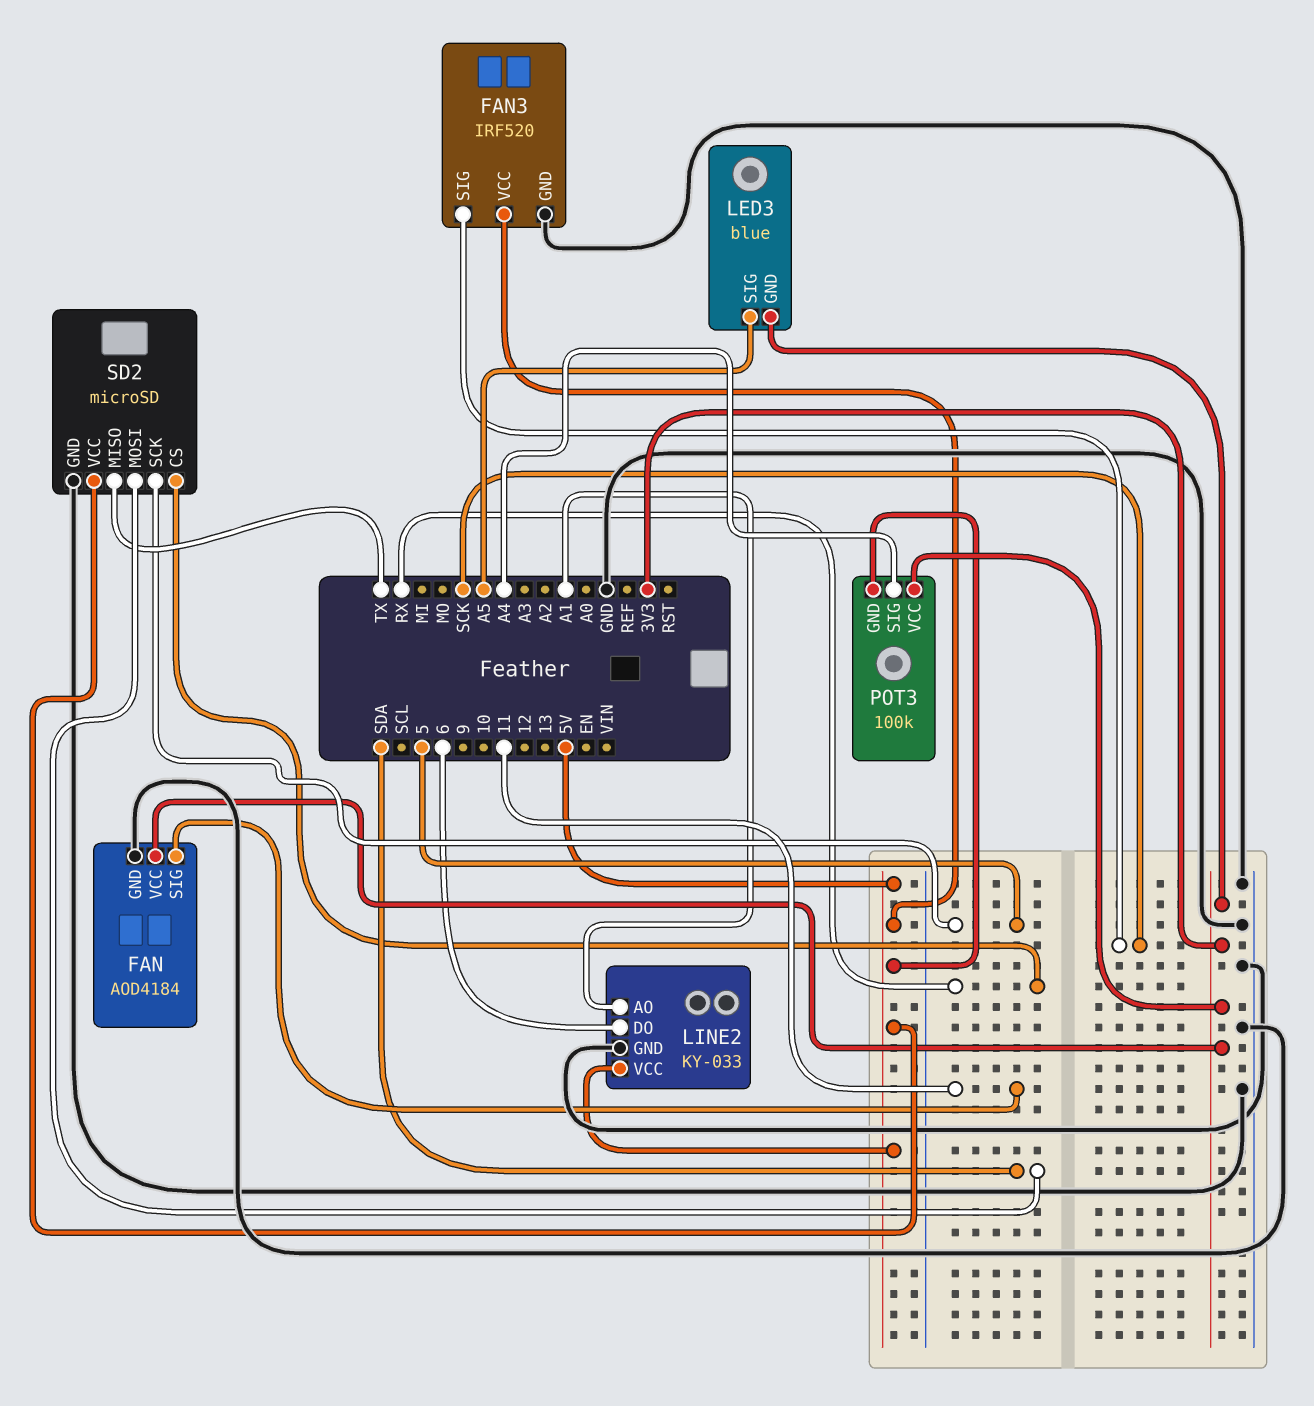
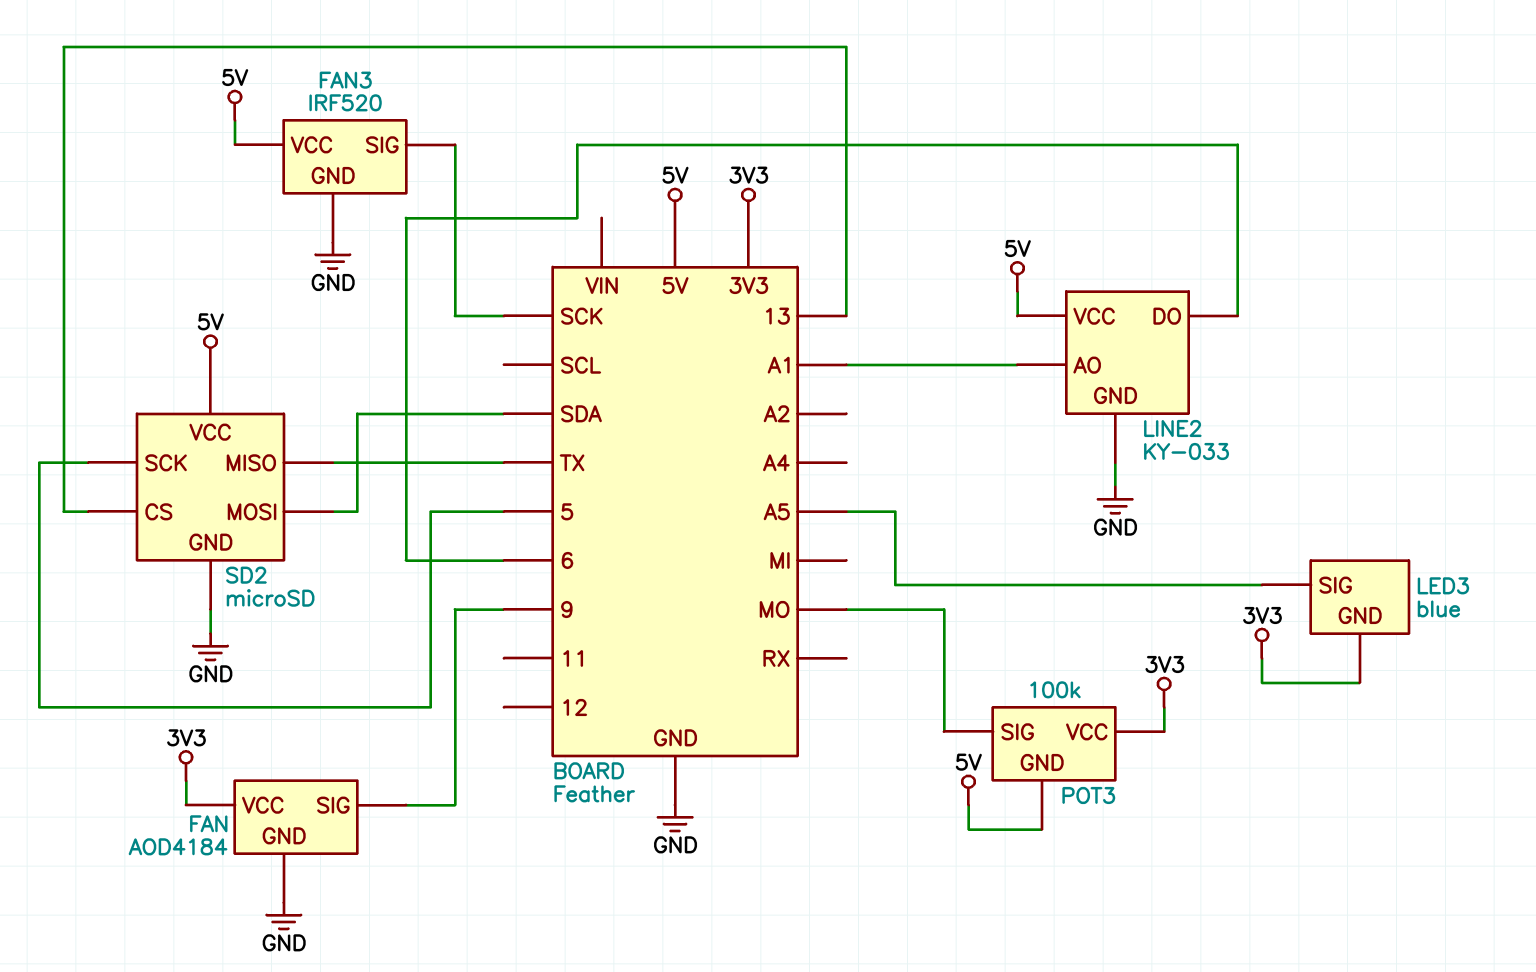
FAN pin SIG: 11 -> 9
POT3 pin SIG: A4 -> MO
SD2 pin CS: RX -> 13

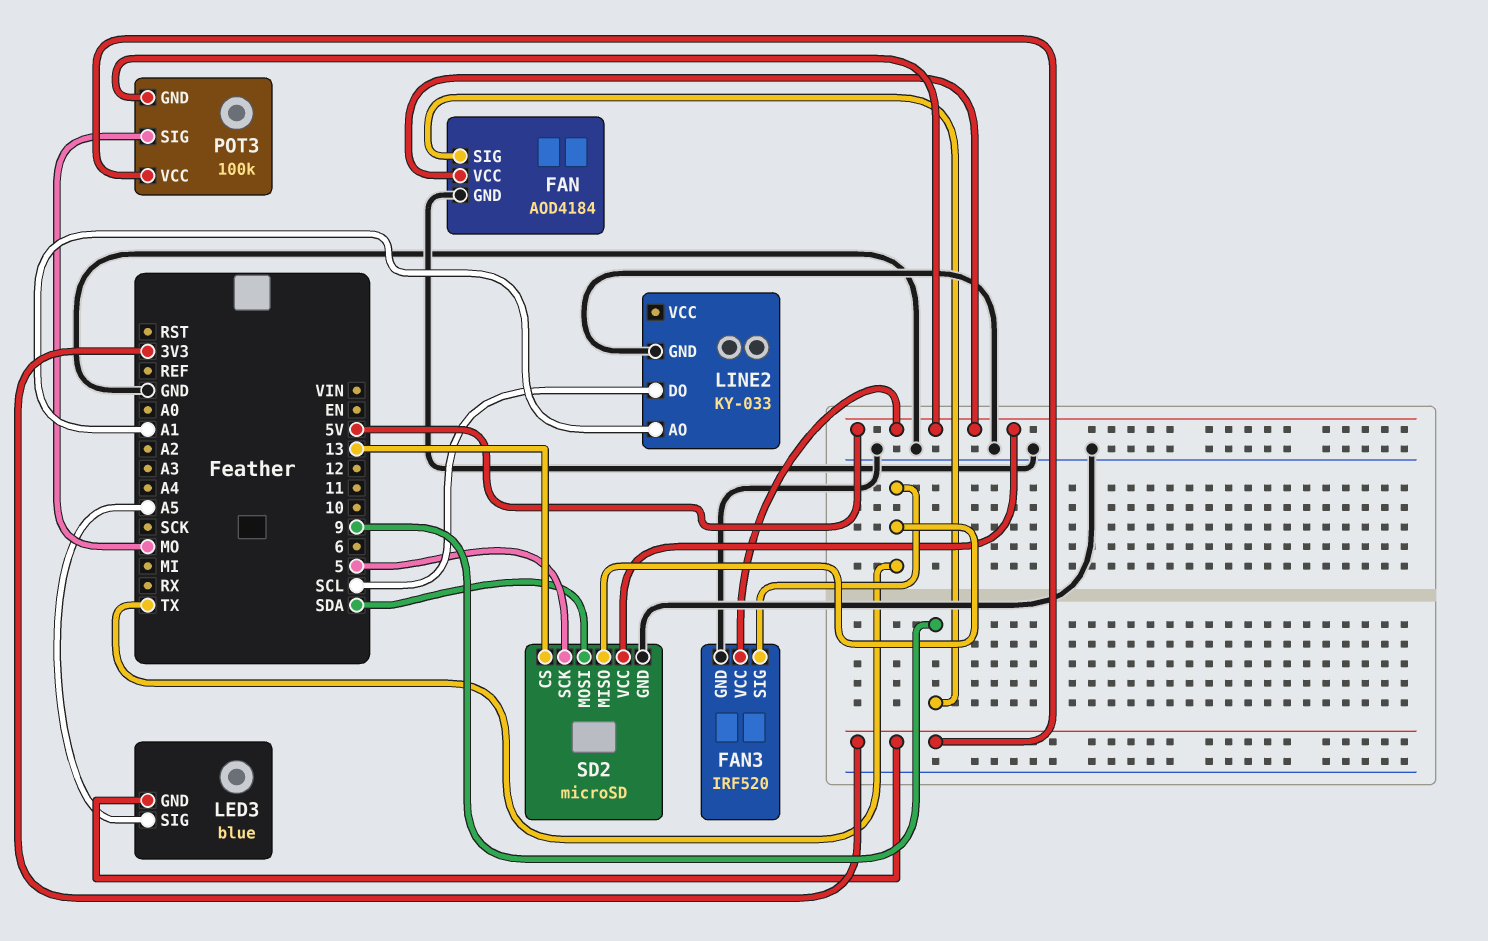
FAN pin VCC: 3V3 -> 5V
FAN3 pin SIG: SCK -> TX
LINE2 pin DO: 6 -> SCL
LINE2 pin VCC: 5V -> none

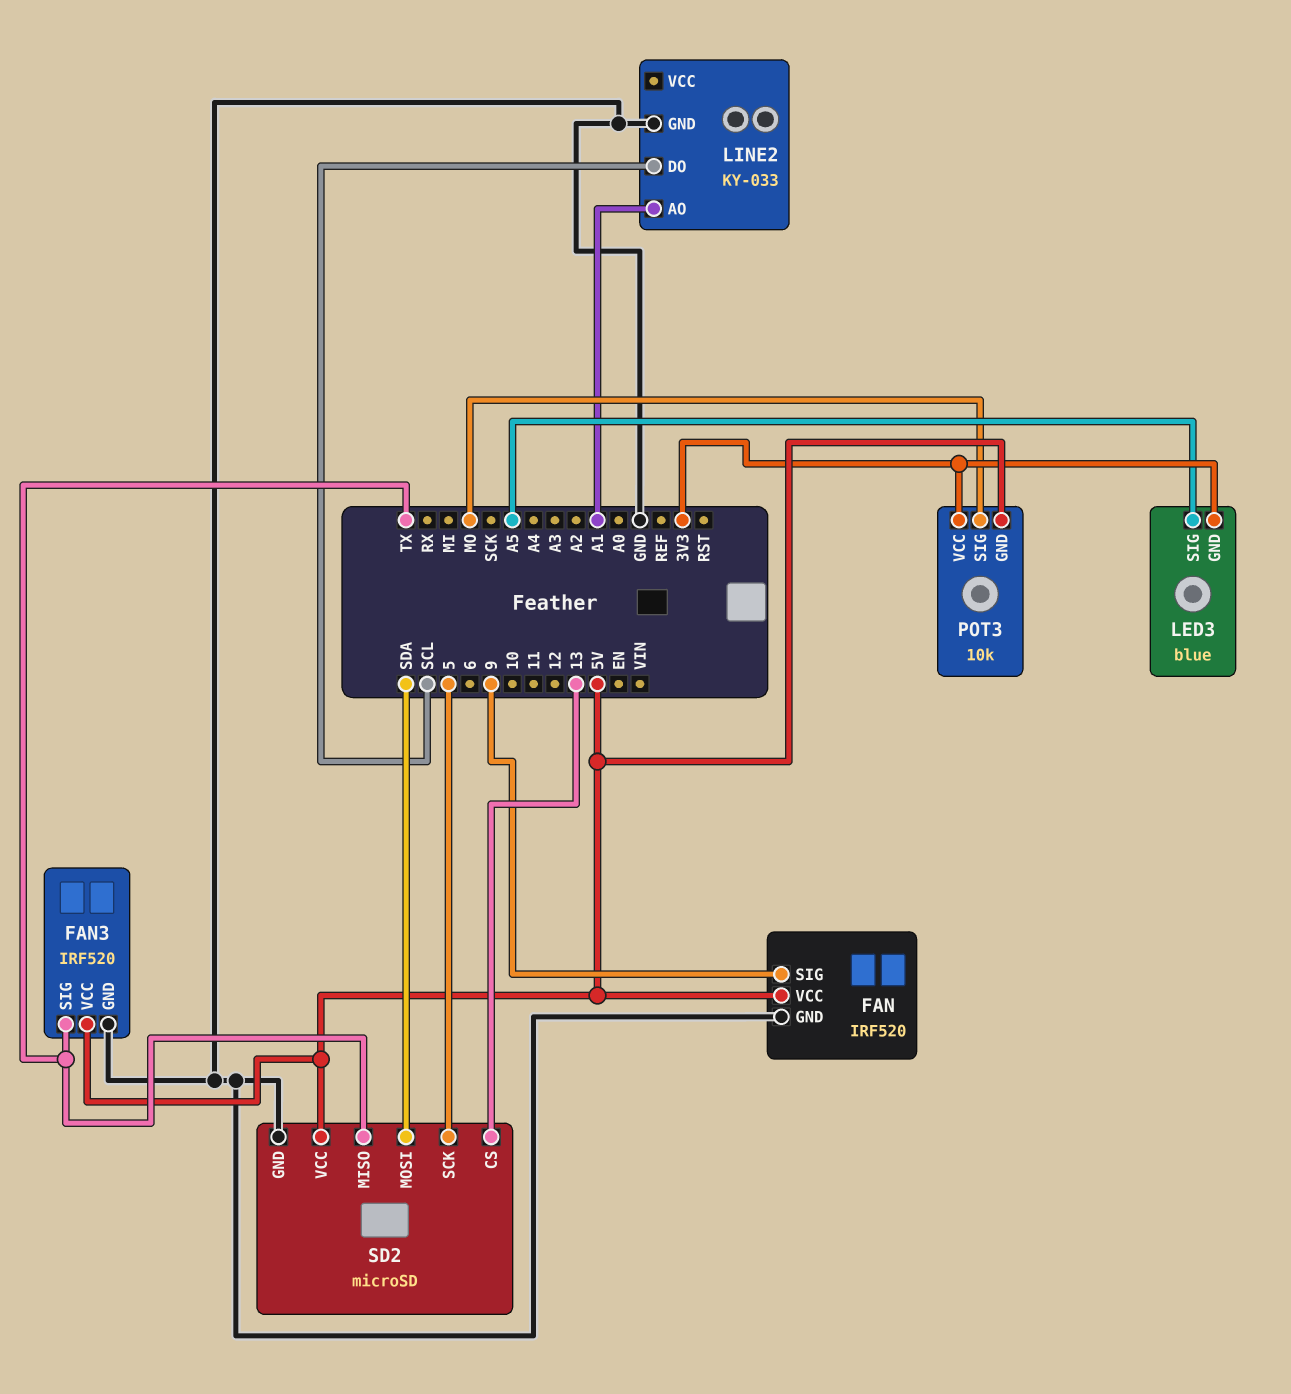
FAN: AOD4184 -> IRF520
POT3: 100k -> 10k

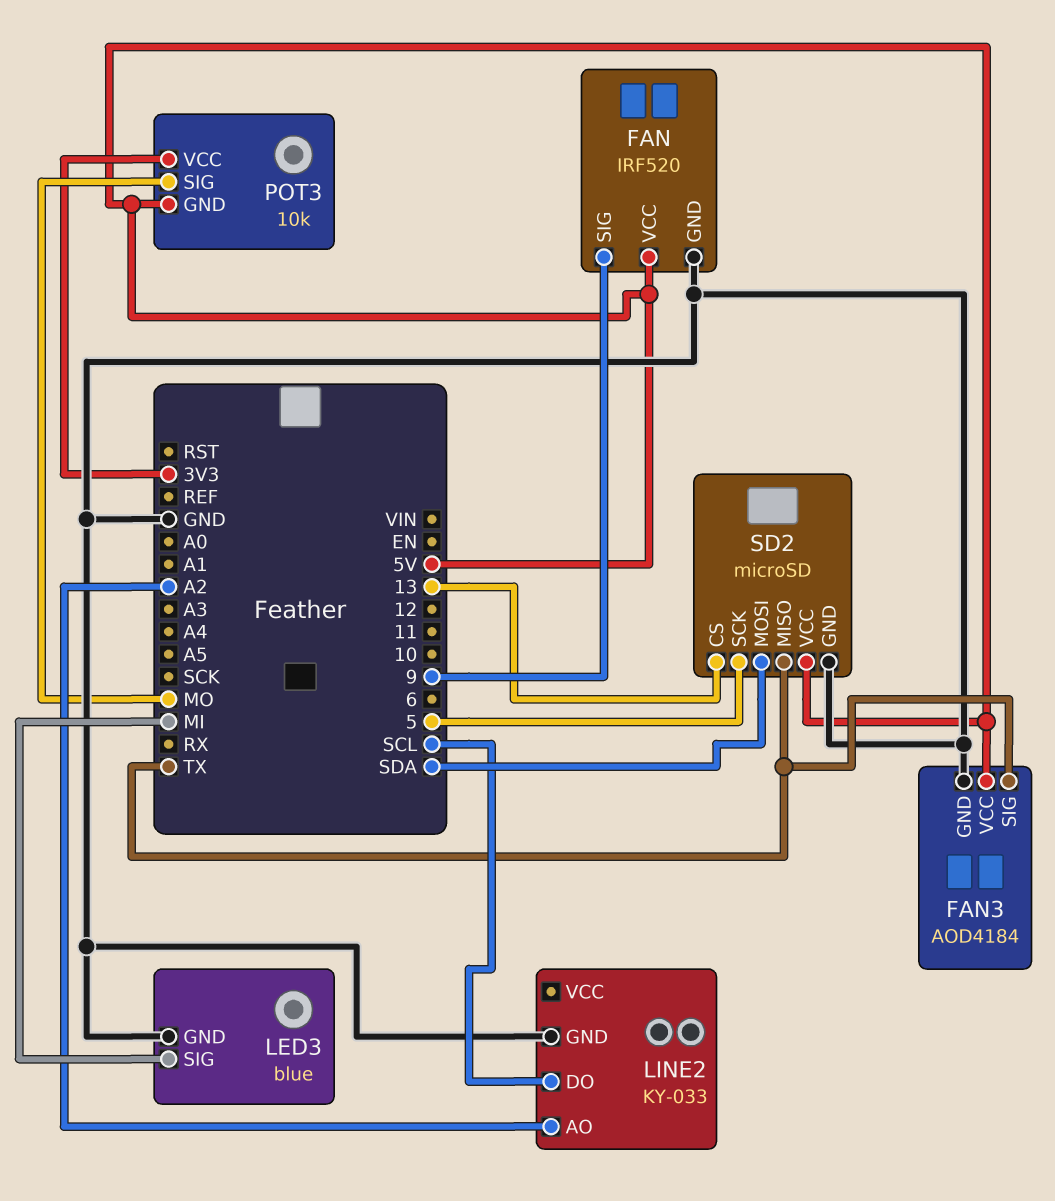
FAN3: IRF520 -> AOD4184
LED3 pin GND: 3V3 -> GND
LED3 pin SIG: A5 -> MI
LINE2 pin AO: A1 -> A2

